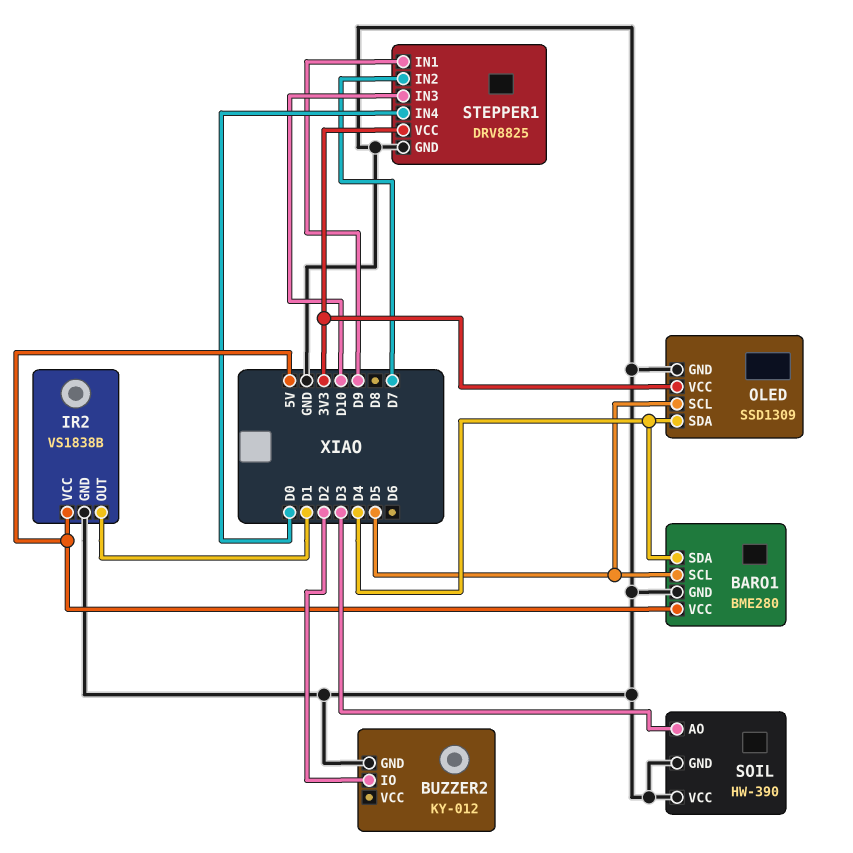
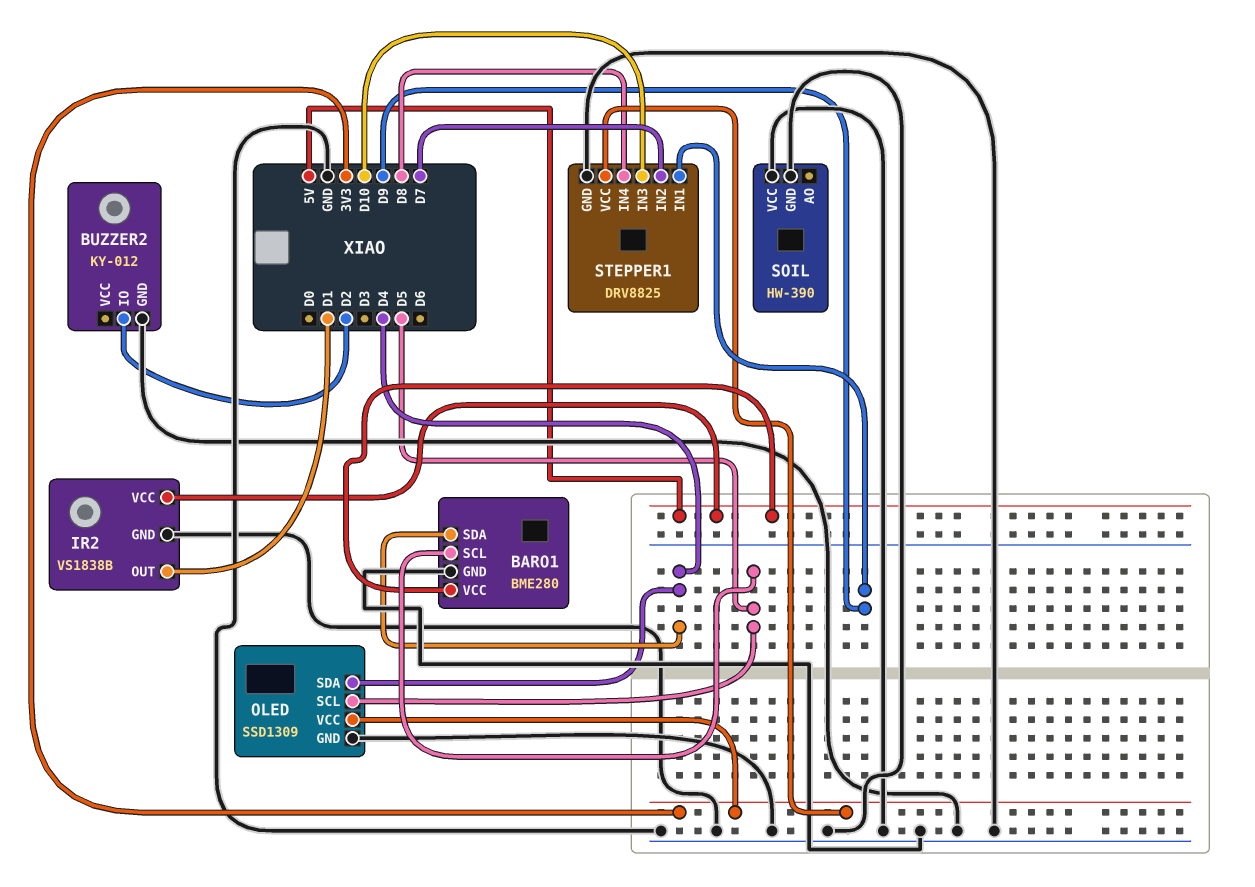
SOIL pin AO: D3 -> none
STEPPER1 pin IN4: D0 -> D8

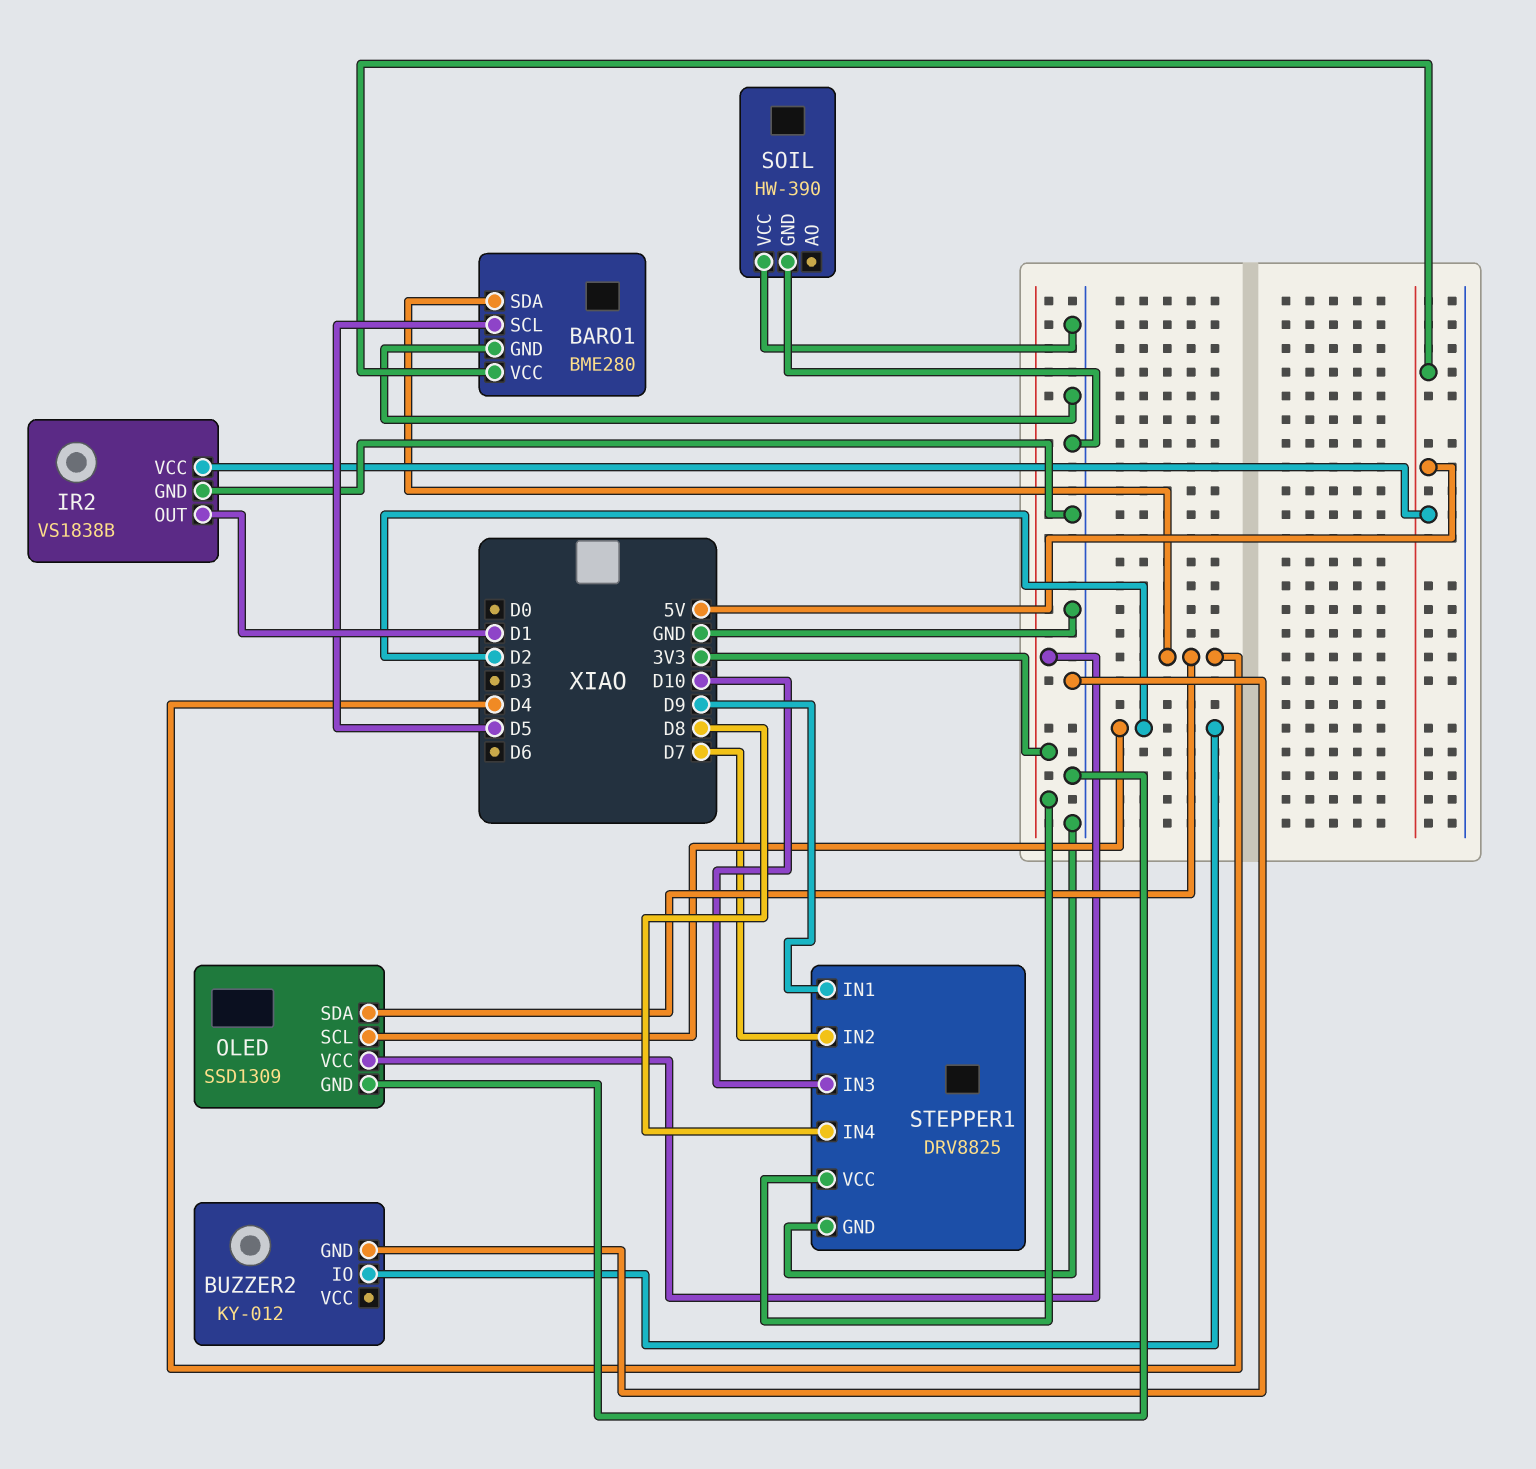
OLED pin SCL: D5 -> D2

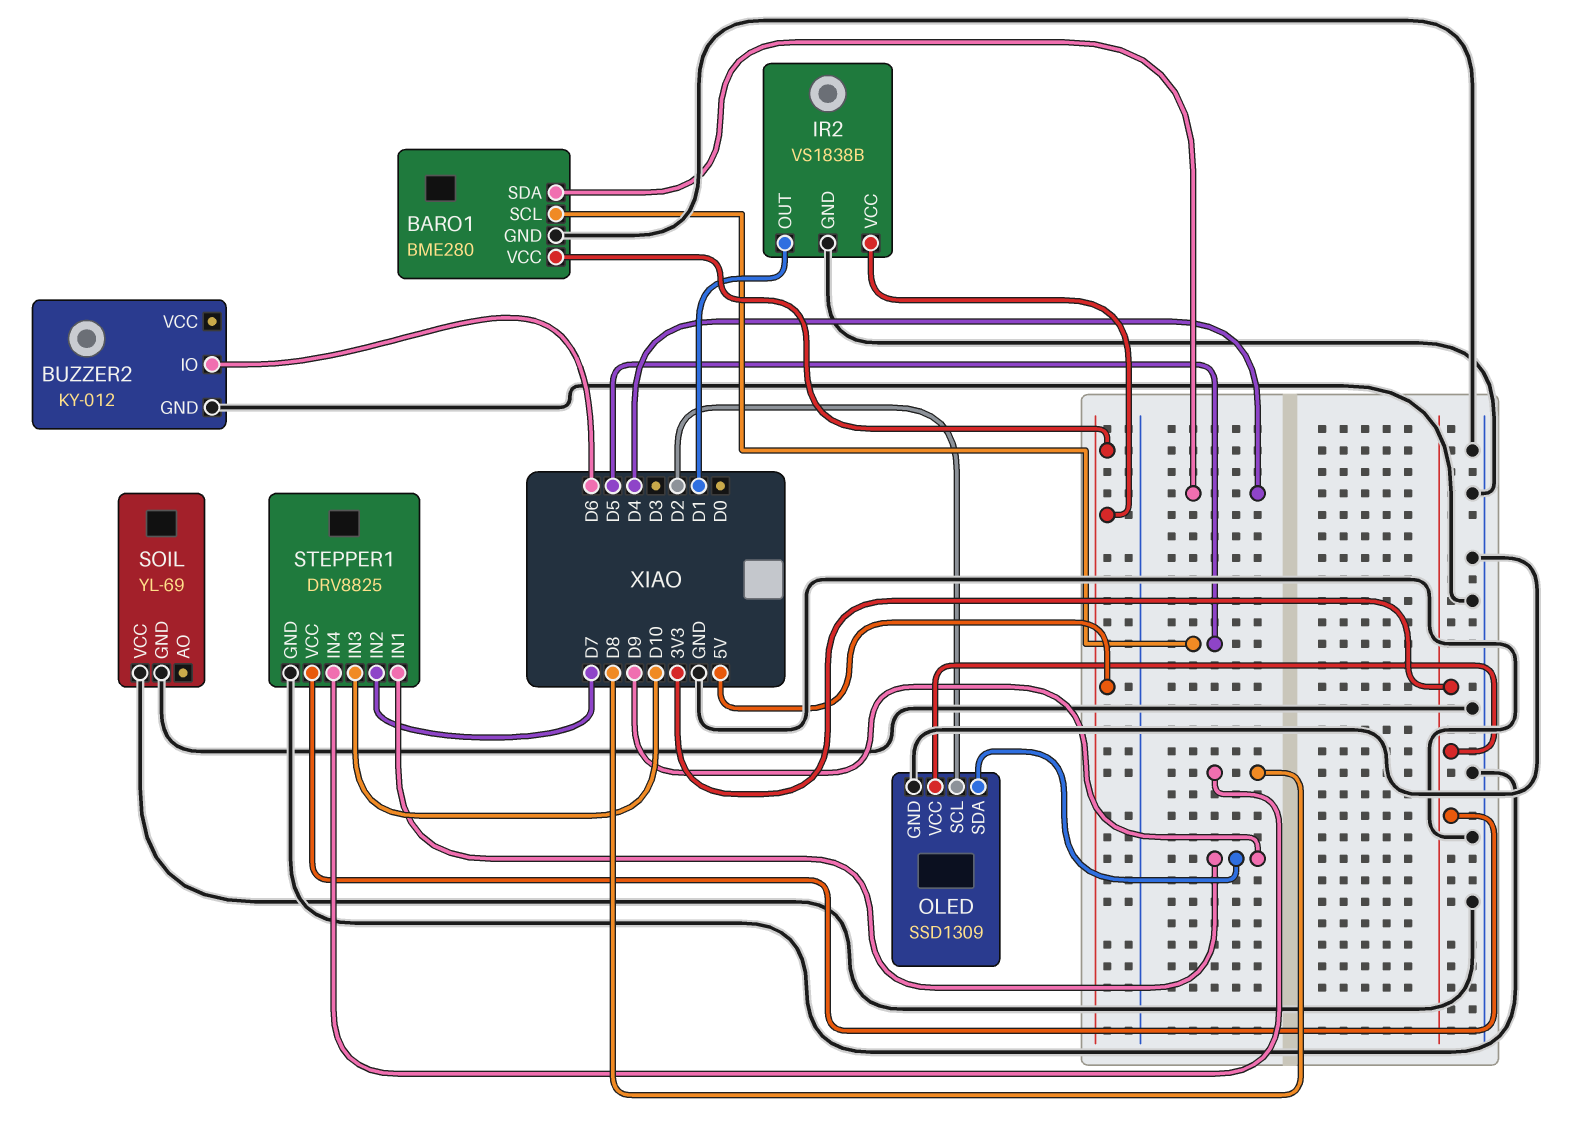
BUZZER2 pin IO: D2 -> D6
OLED pin SDA: D4 -> D9
SOIL: HW-390 -> YL-69

